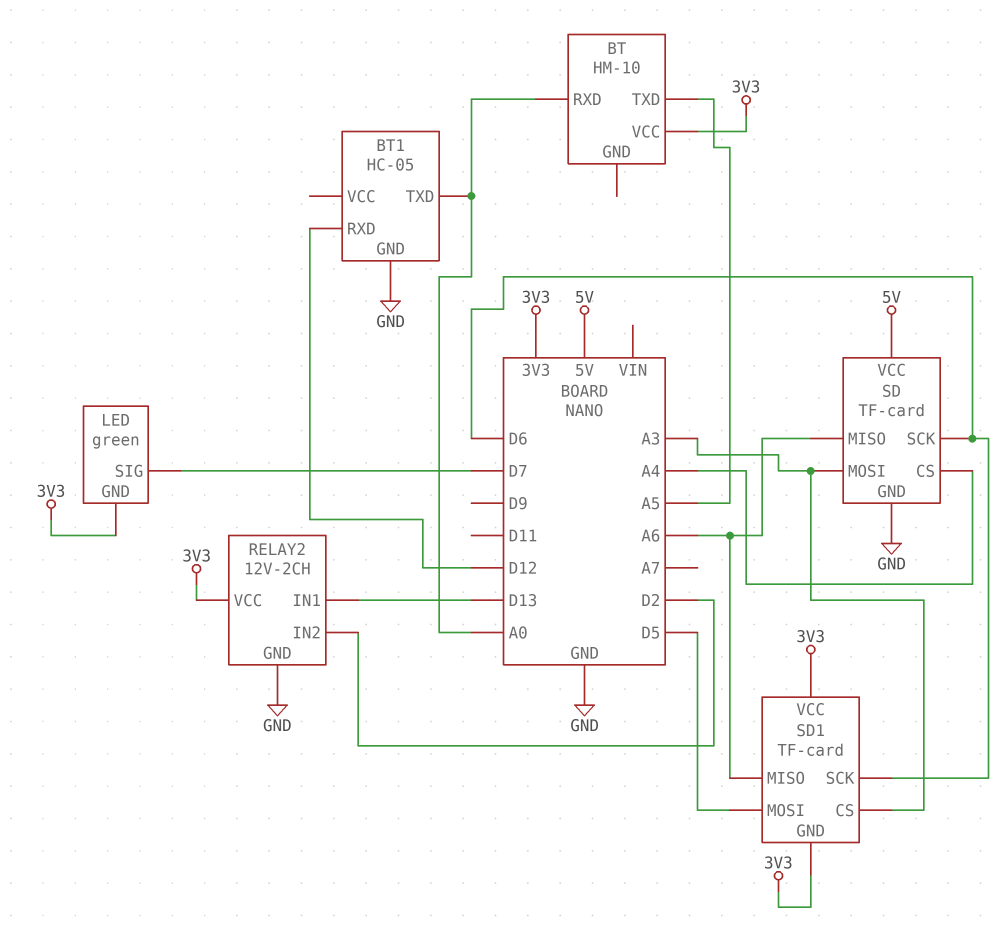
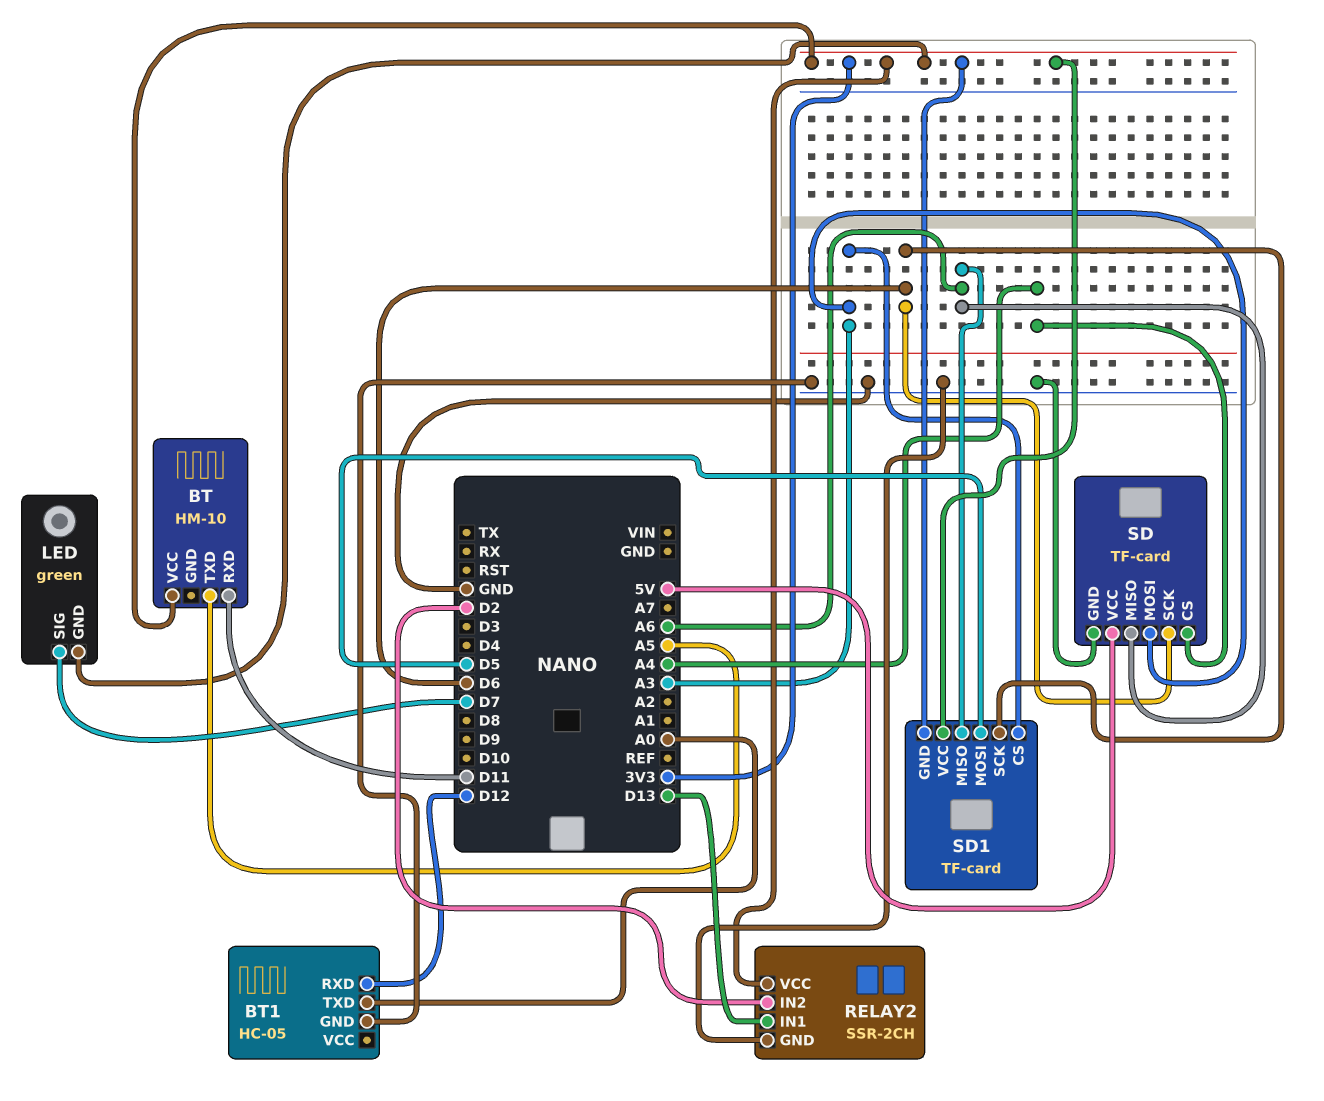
BT pin RXD: A0 -> D11
RELAY2: 12V-2CH -> SSR-2CH

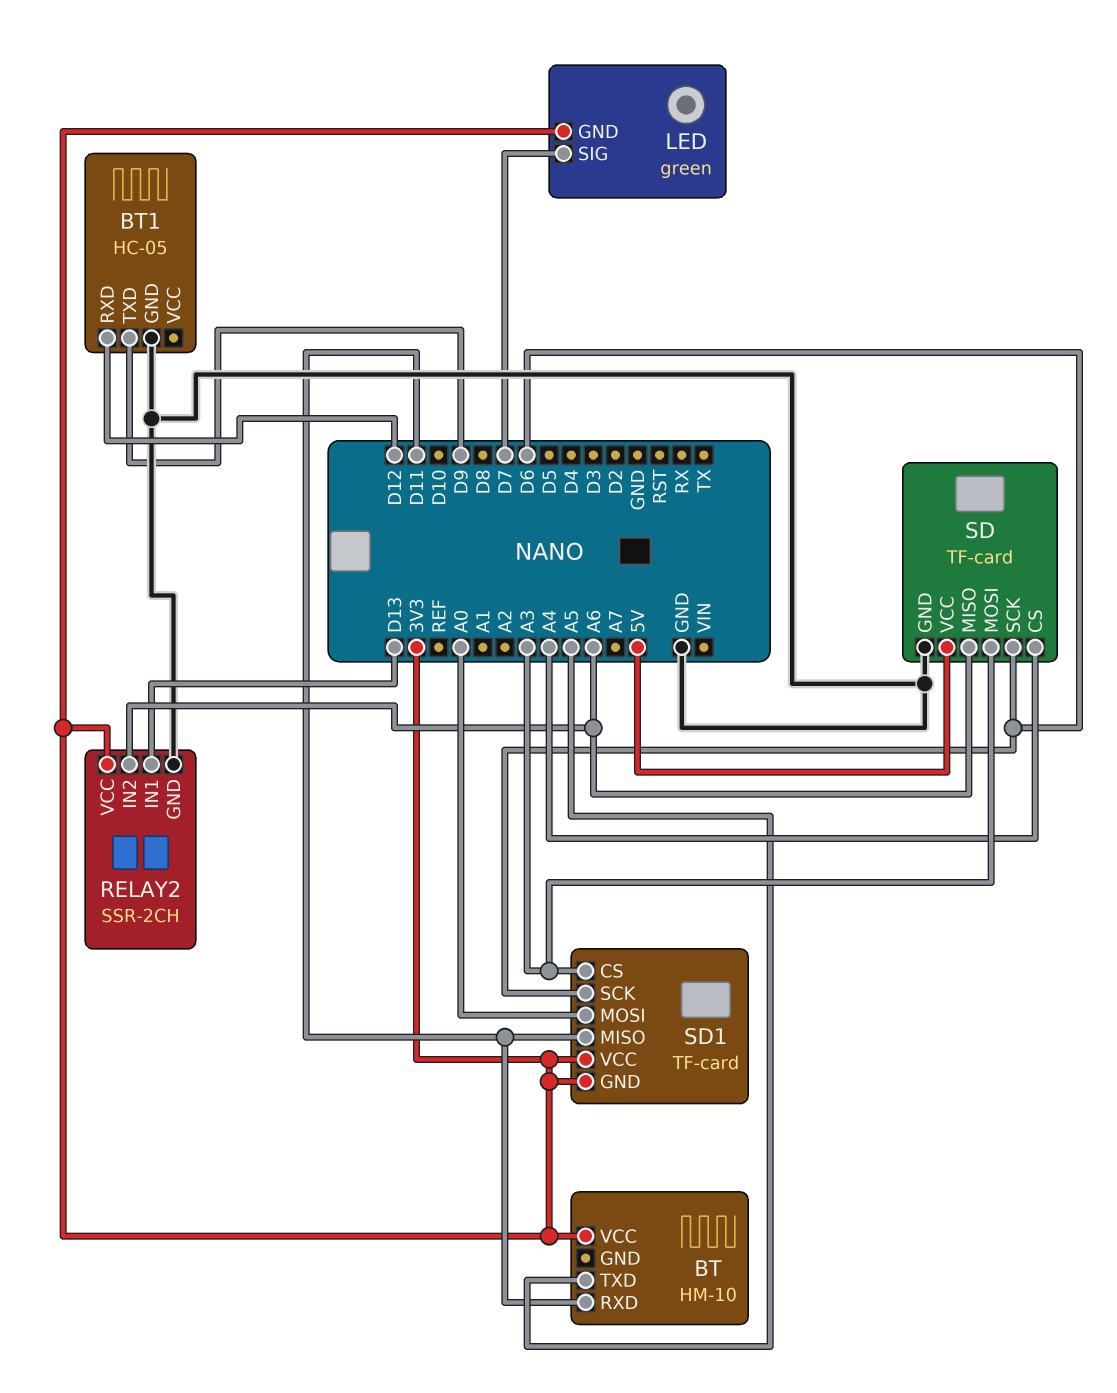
BT1 pin TXD: A0 -> D9
RELAY2 pin IN2: D2 -> A6
SD1 pin MISO: A6 -> D11
SD1 pin MOSI: D5 -> A0

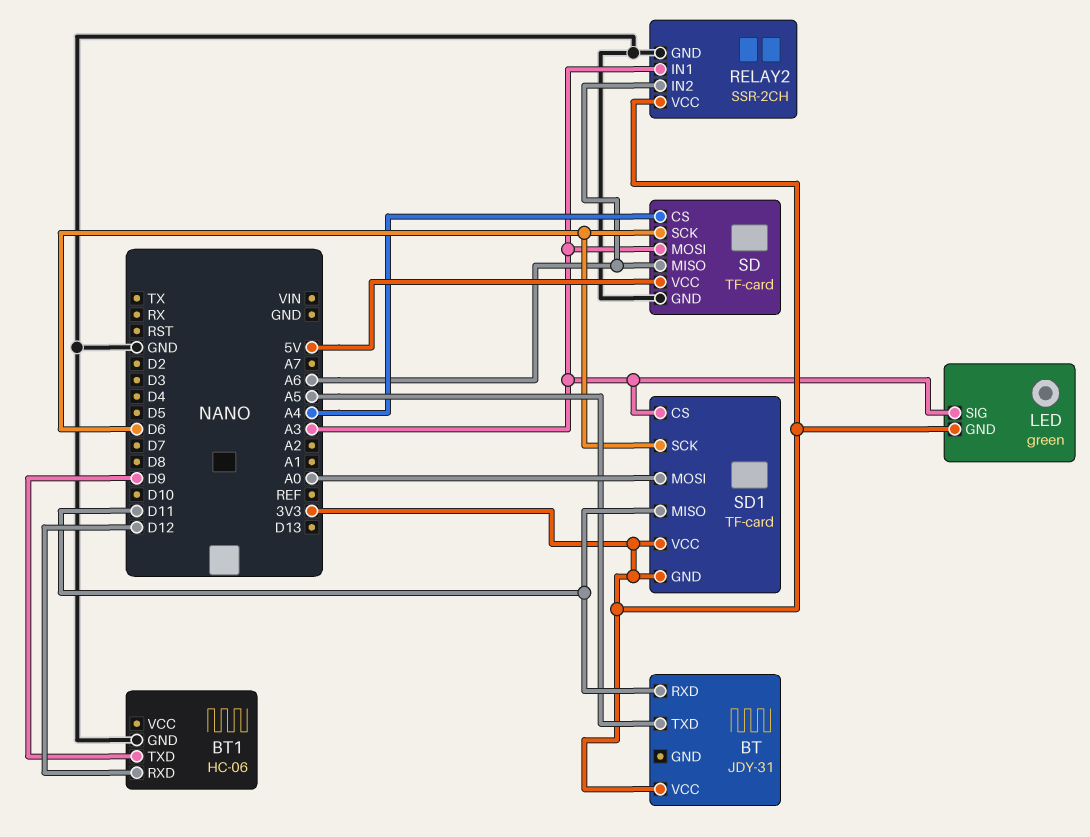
BT: HM-10 -> JDY-31
BT1: HC-05 -> HC-06
LED pin SIG: D7 -> A3
RELAY2 pin IN1: D13 -> A3

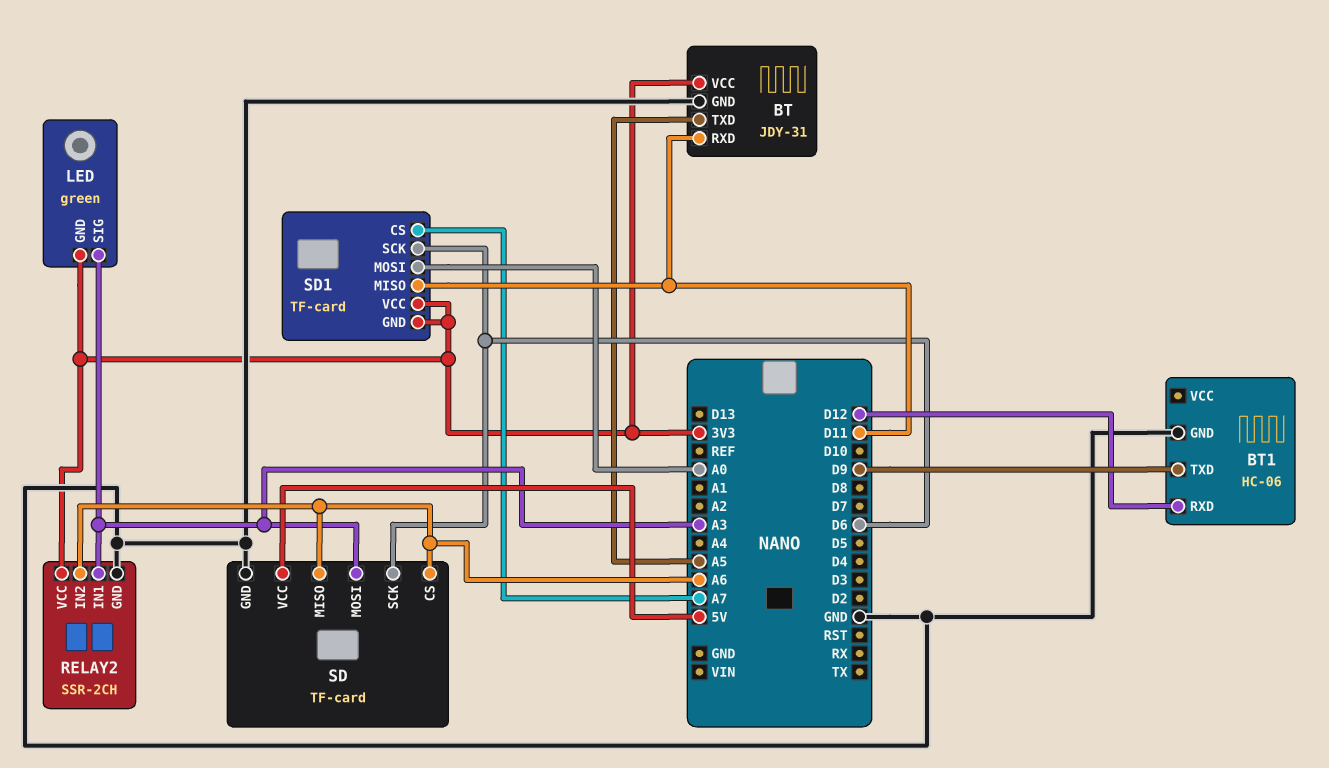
BT pin GND: none -> GND
SD pin CS: A4 -> A6
SD1 pin CS: A3 -> A7

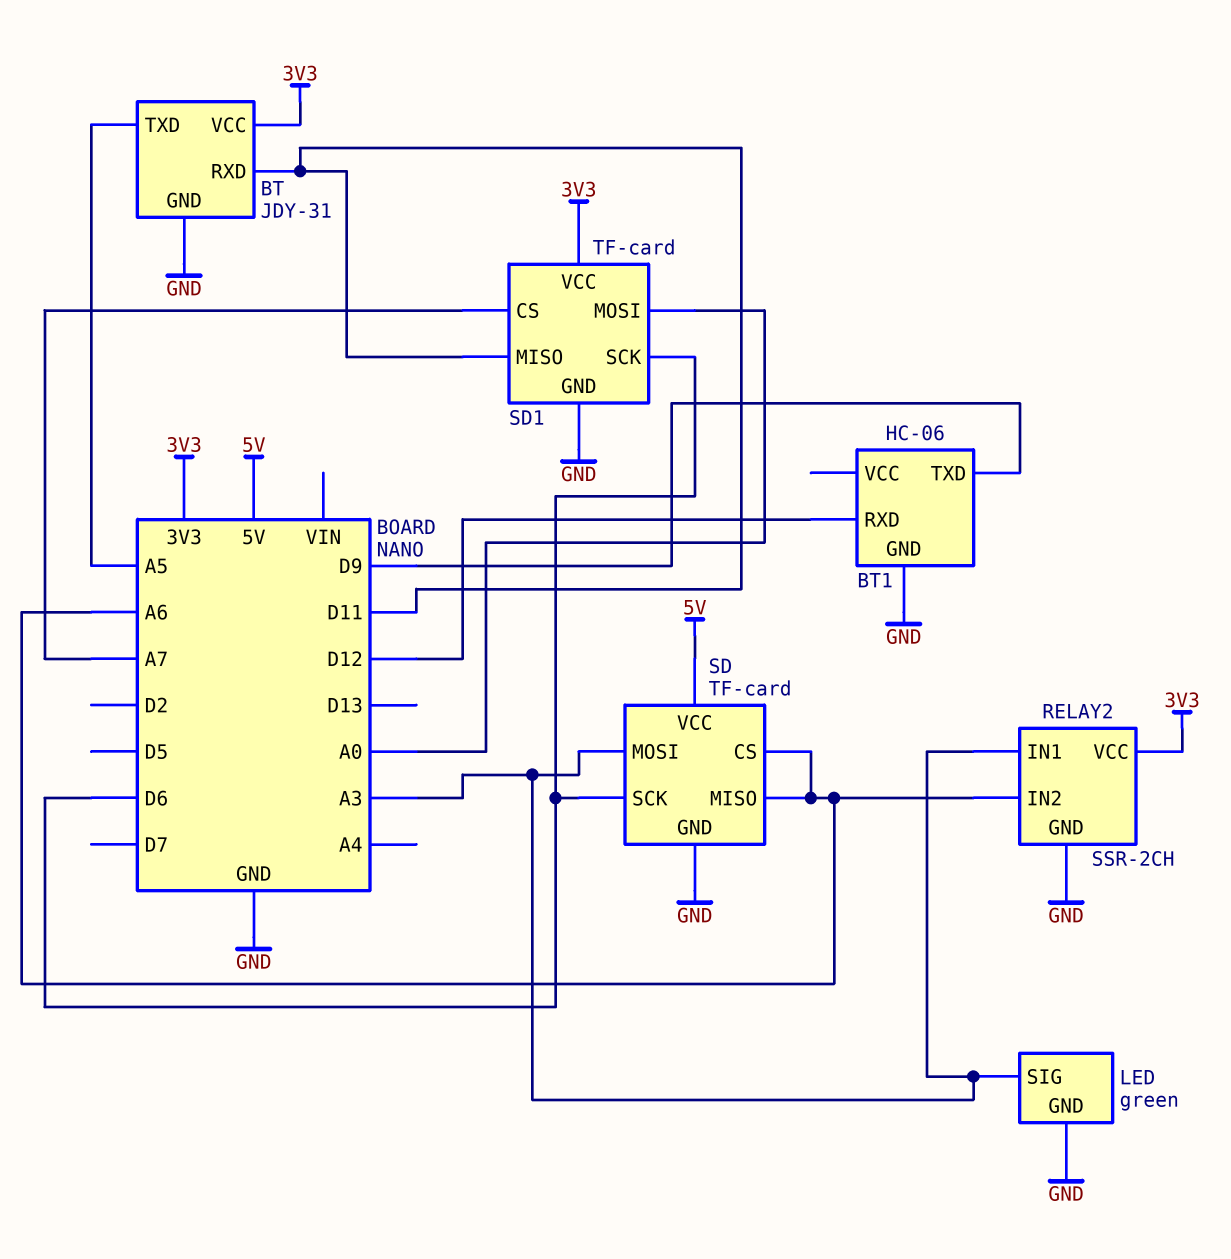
LED pin GND: 3V3 -> GND
SD1 pin GND: 3V3 -> GND

